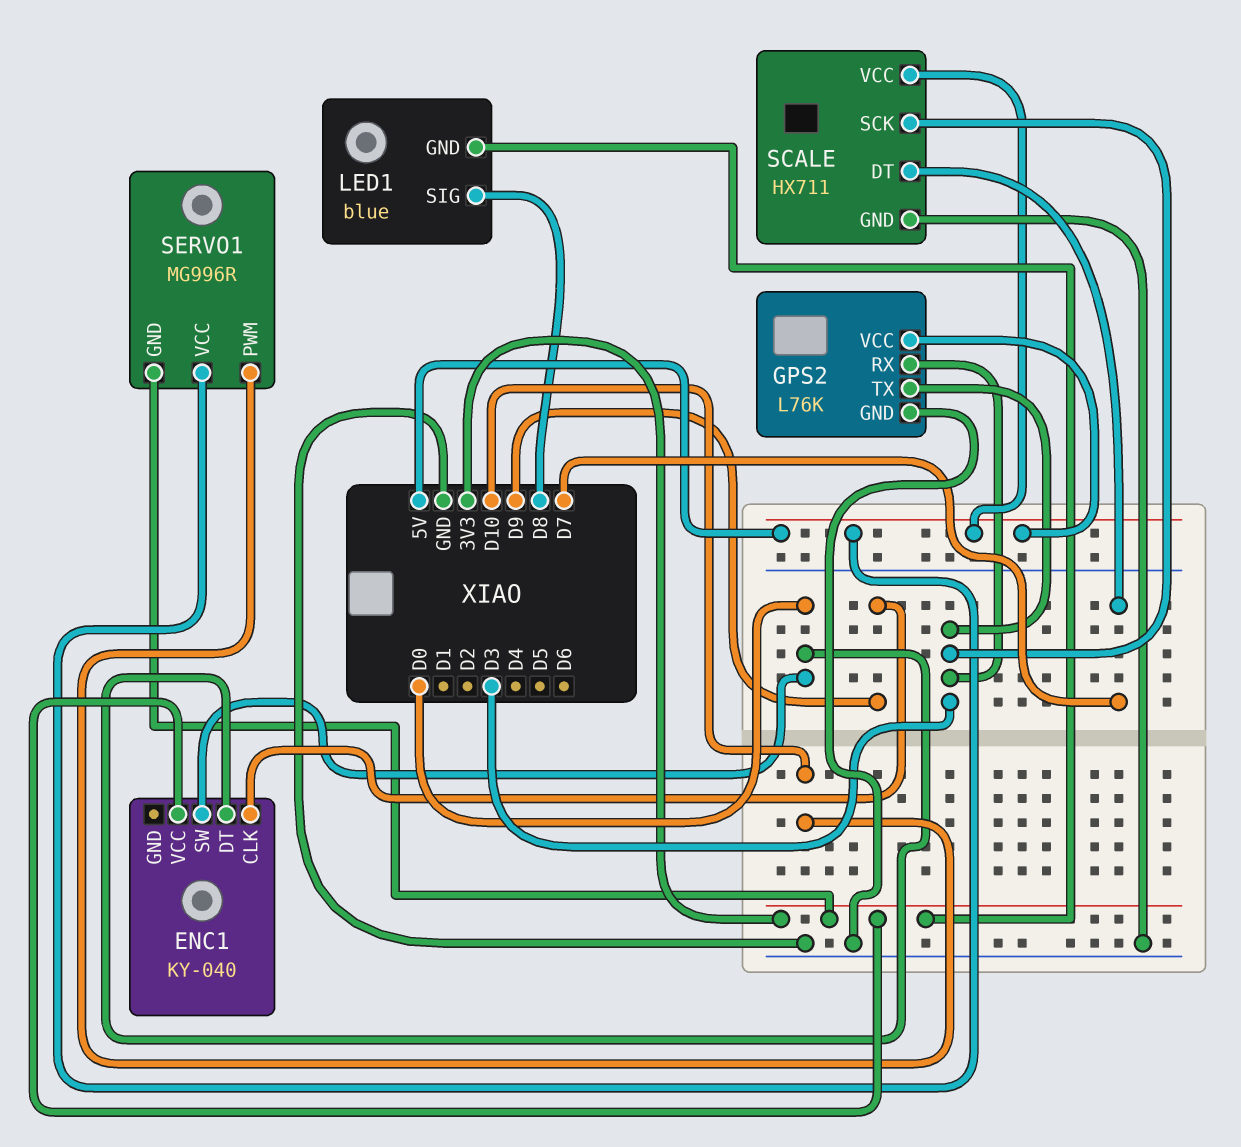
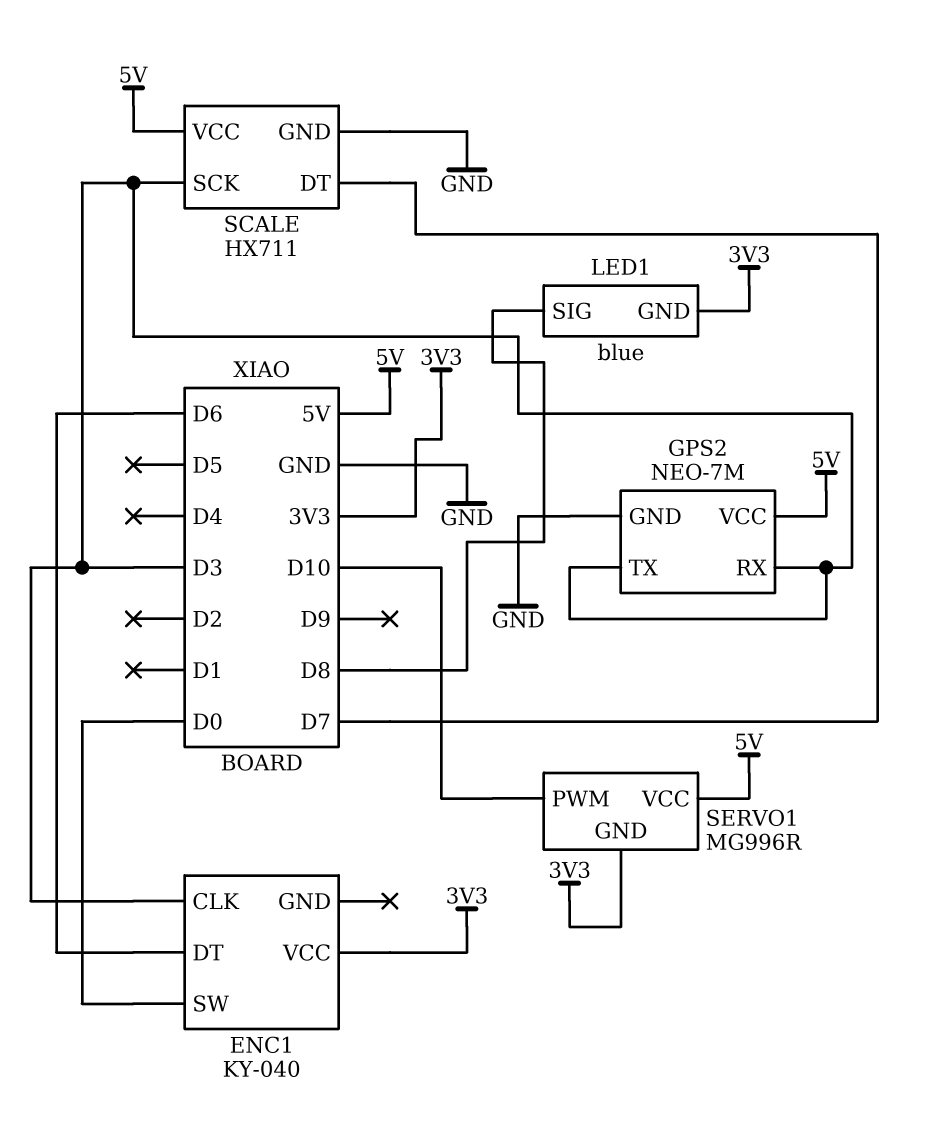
ENC1 pin CLK: D9 -> D3
ENC1 pin DT: D0 -> D6
GPS2: L76K -> NEO-7M

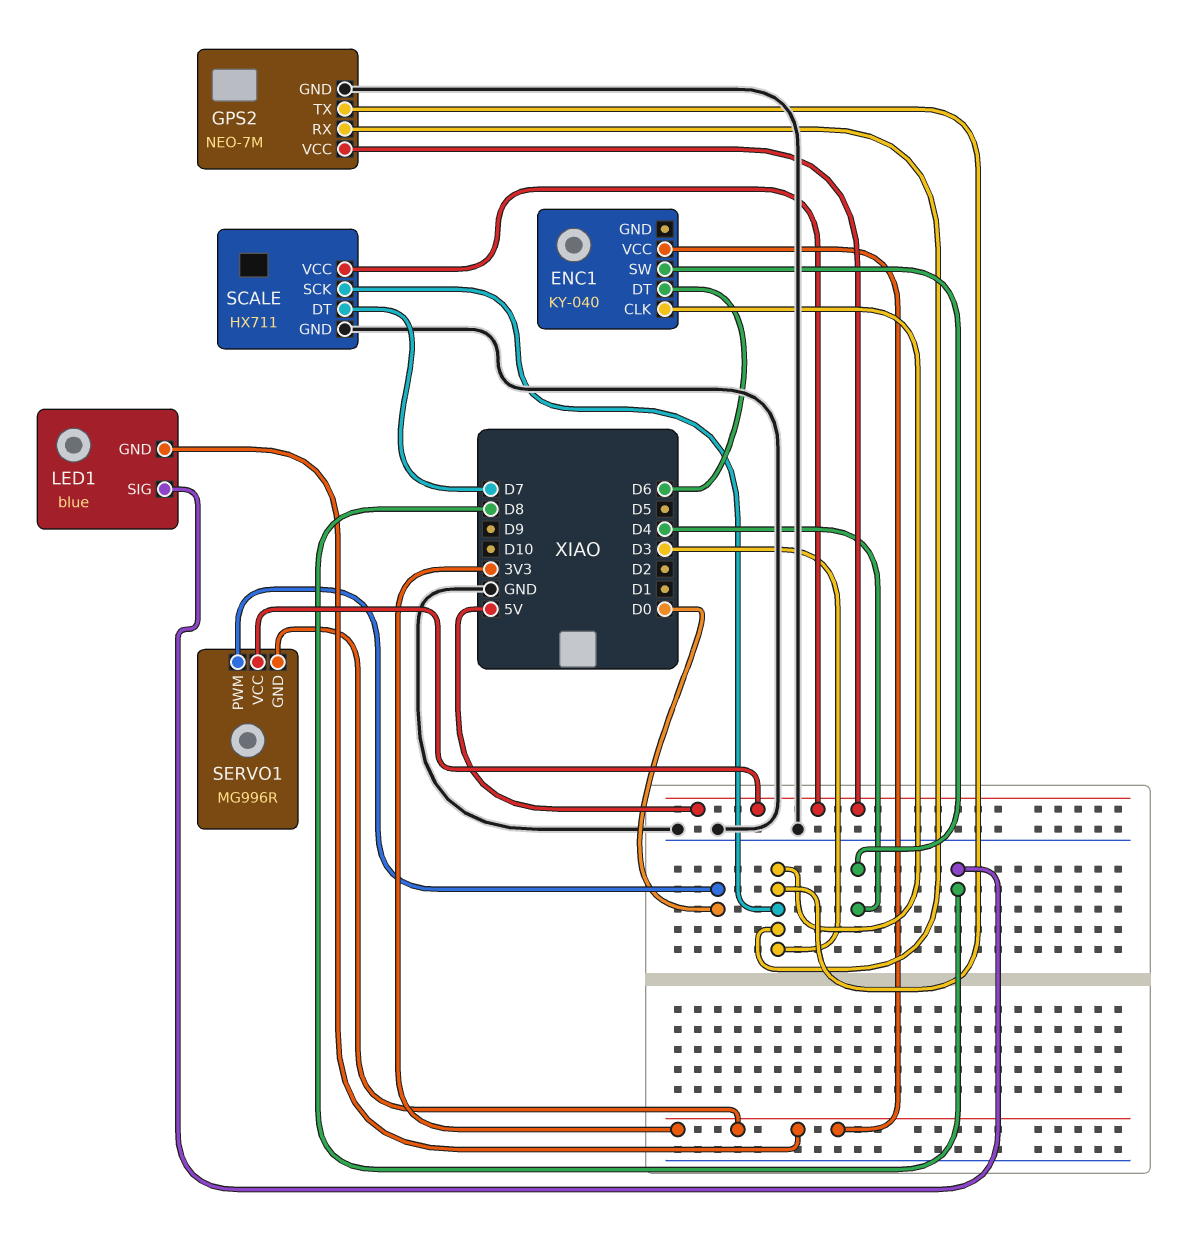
ENC1 pin SW: D0 -> D4
SERVO1 pin PWM: D10 -> D0

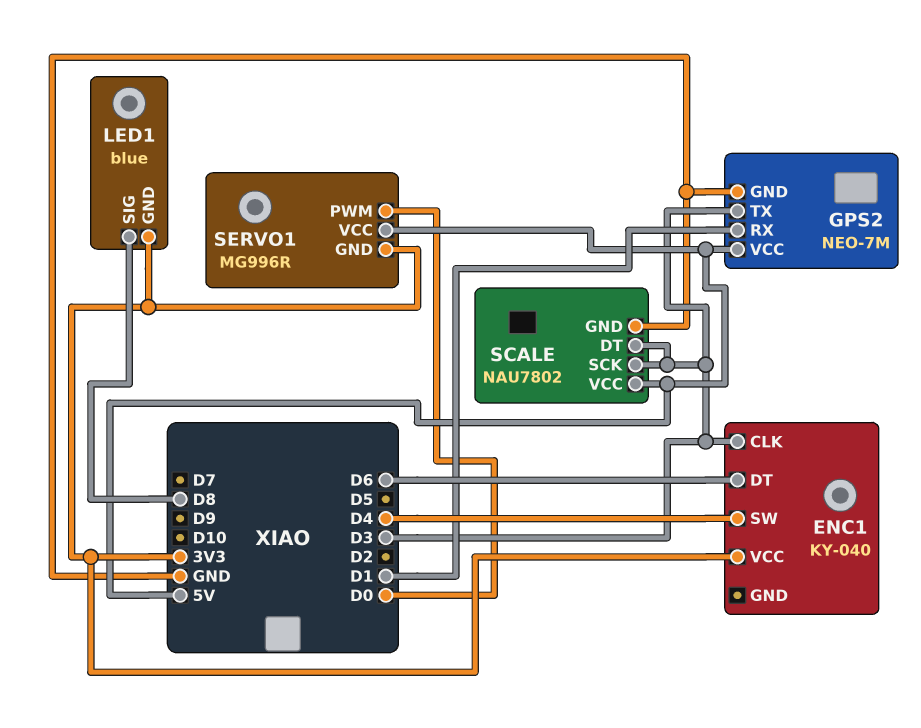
GPS2 pin RX: D3 -> D1
SCALE: HX711 -> NAU7802
SCALE pin DT: D7 -> D3

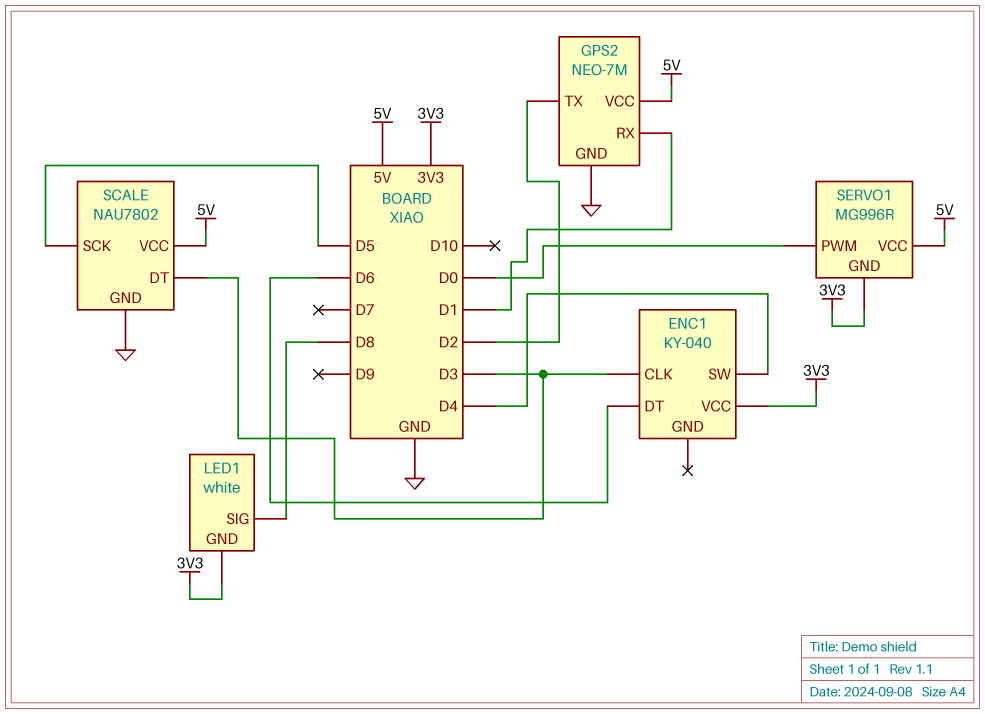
GPS2 pin TX: D3 -> D2
LED1: blue -> white
SCALE pin SCK: D3 -> D5

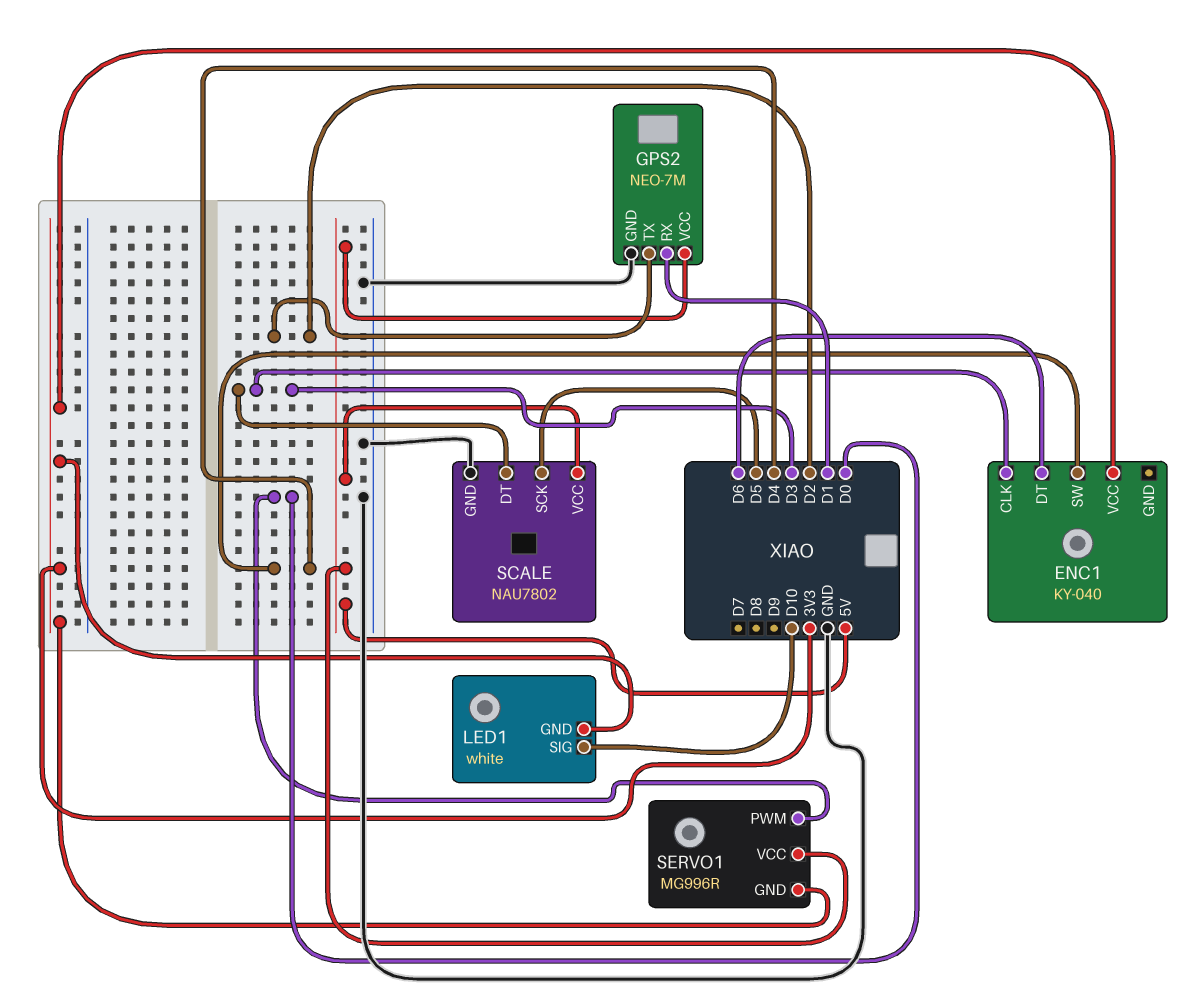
LED1 pin SIG: D8 -> D10

